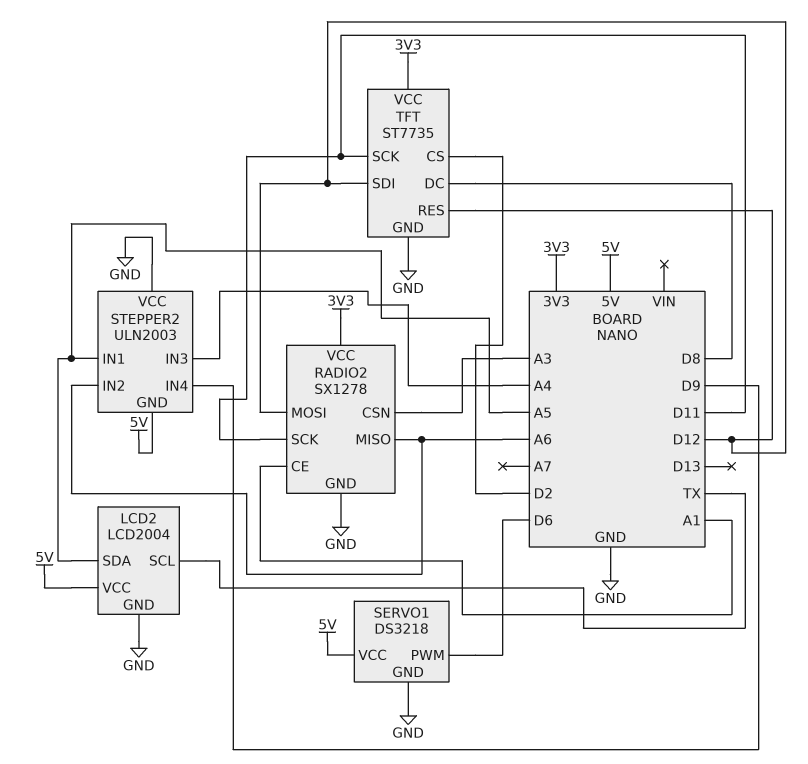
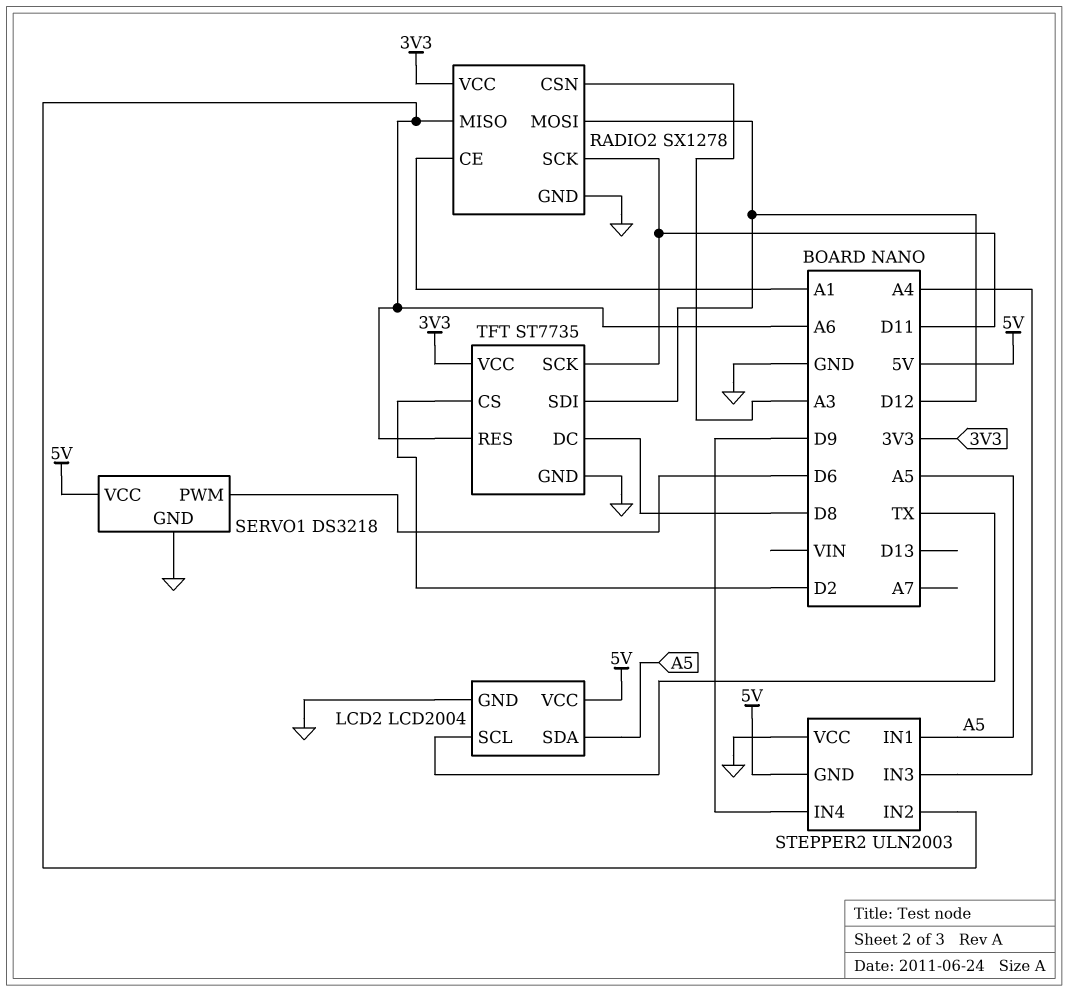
TFT pin RES: D12 -> A6

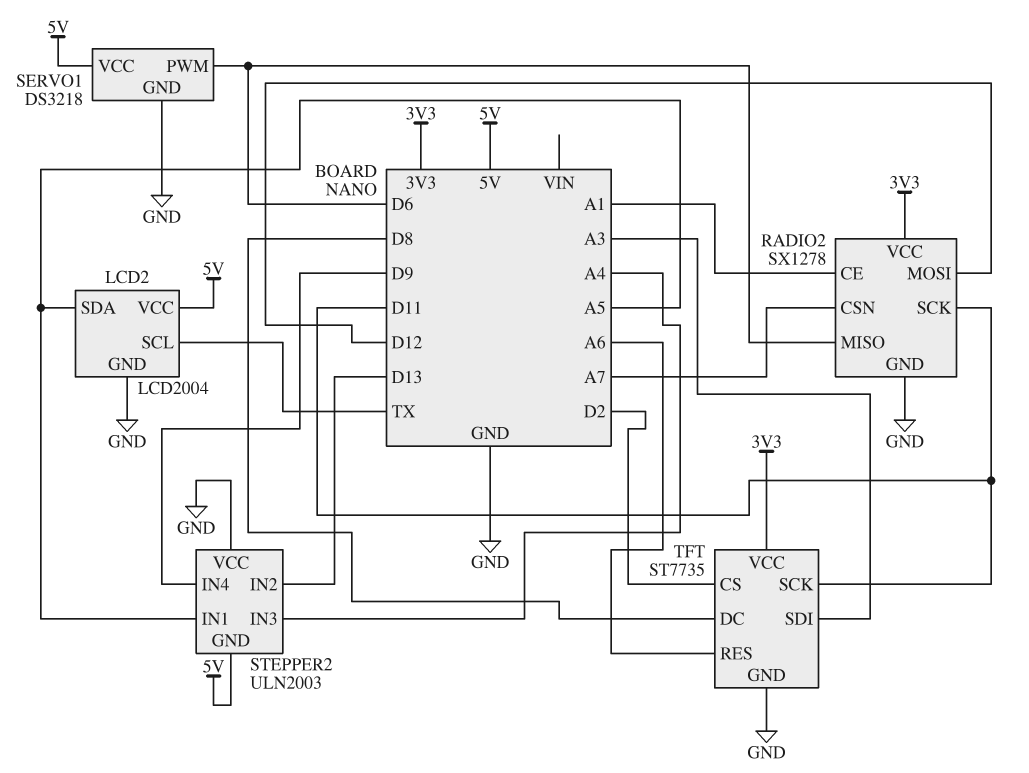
RADIO2 pin CSN: A3 -> A7
RADIO2 pin MISO: A6 -> D6
STEPPER2 pin IN2: A6 -> D13
TFT pin SDI: D12 -> A3

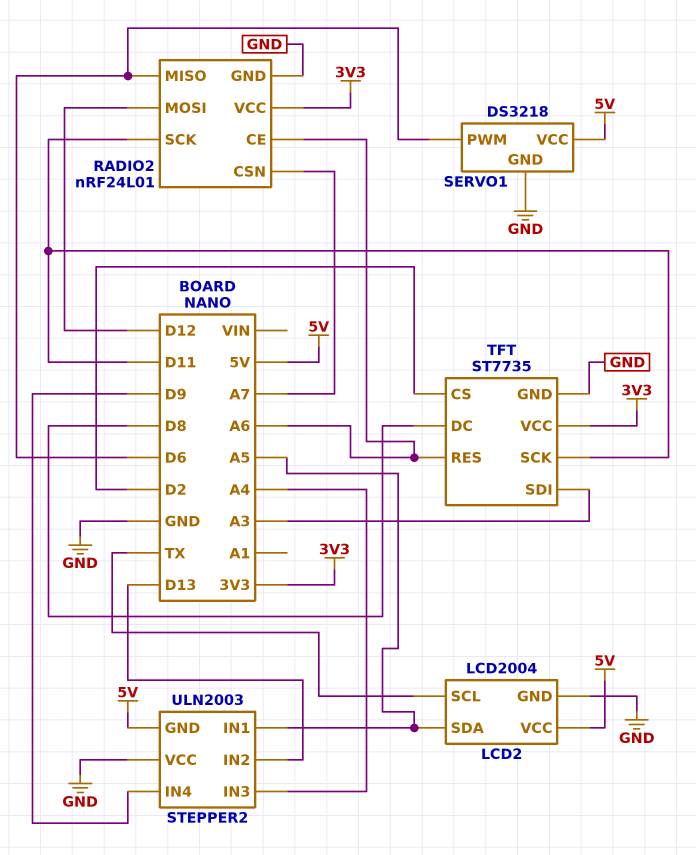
RADIO2: SX1278 -> nRF24L01
RADIO2 pin CE: A1 -> A6

